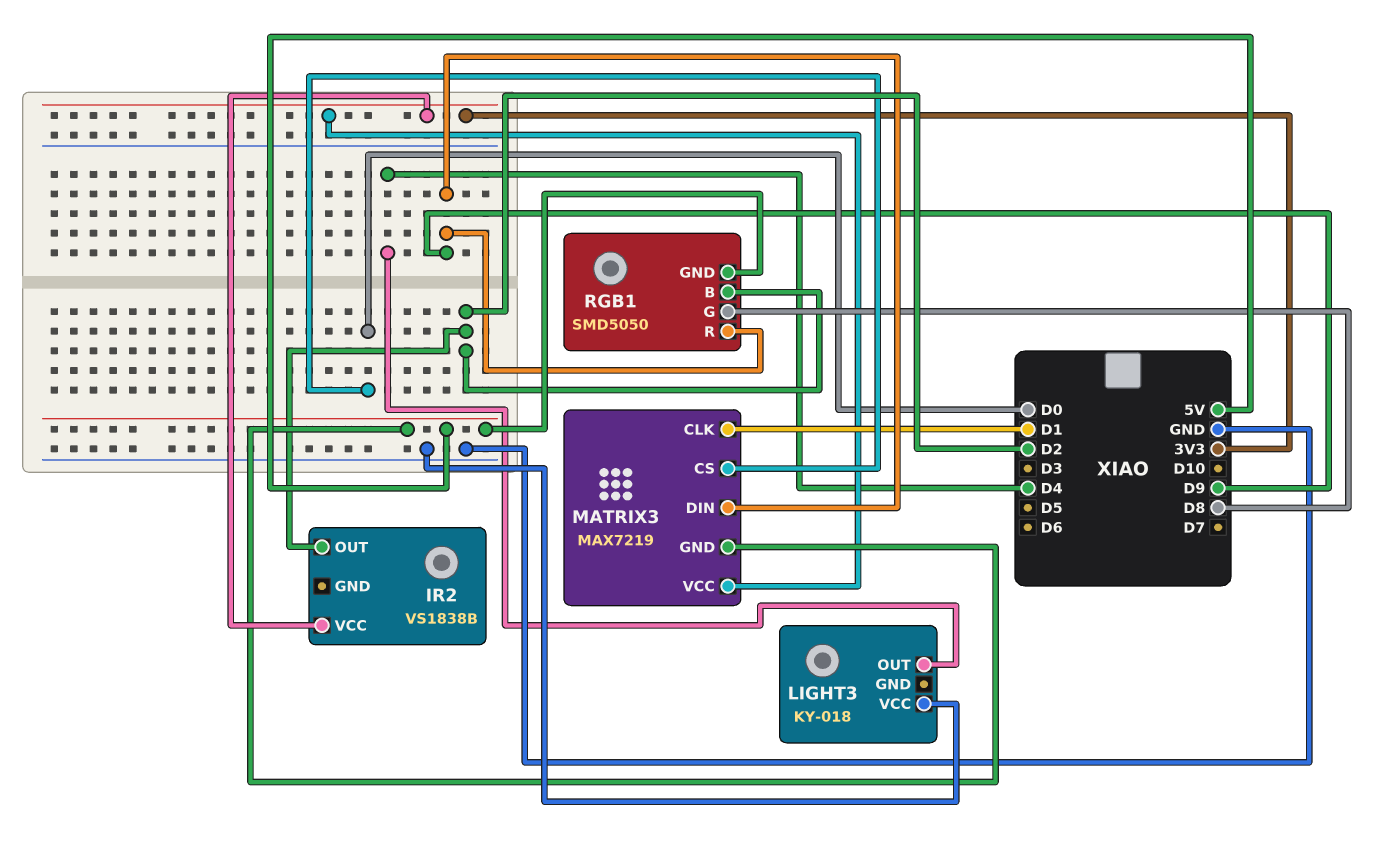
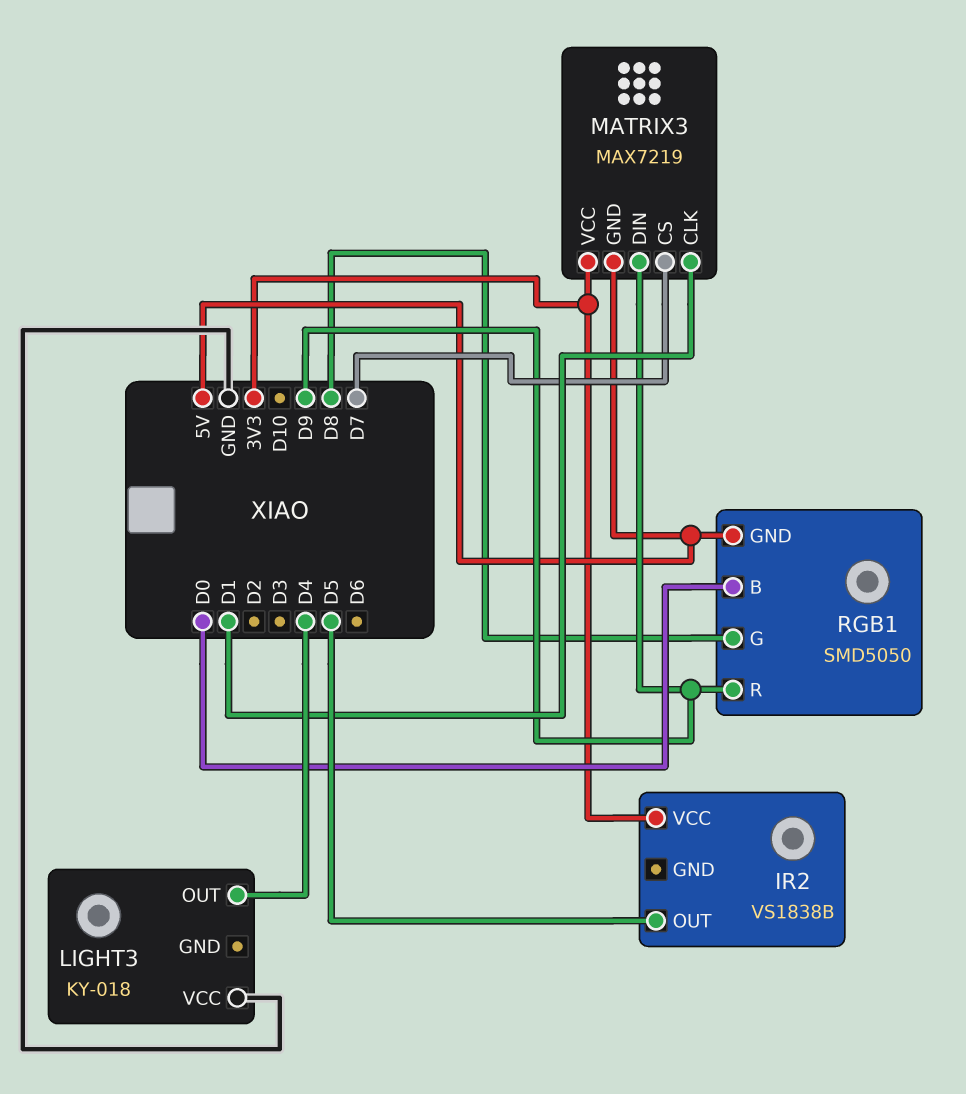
IR2 pin OUT: D2 -> D5
MATRIX3 pin CS: D0 -> D7
RGB1 pin B: D2 -> D0

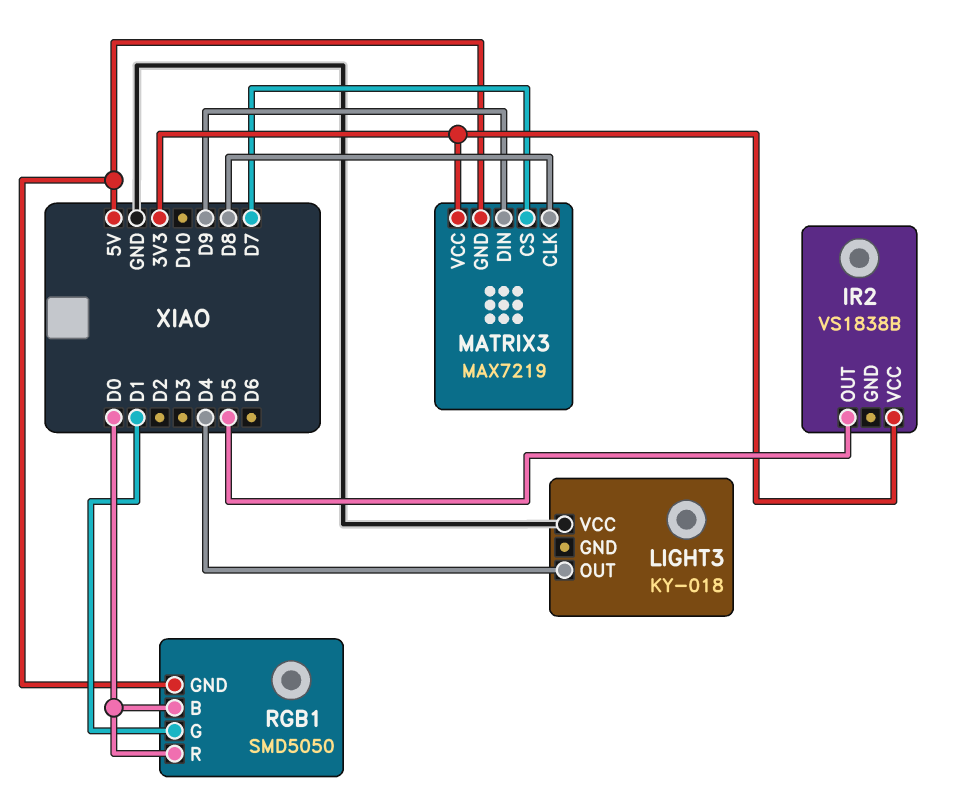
MATRIX3 pin CLK: D1 -> D8
RGB1 pin G: D8 -> D1
RGB1 pin R: D9 -> D0

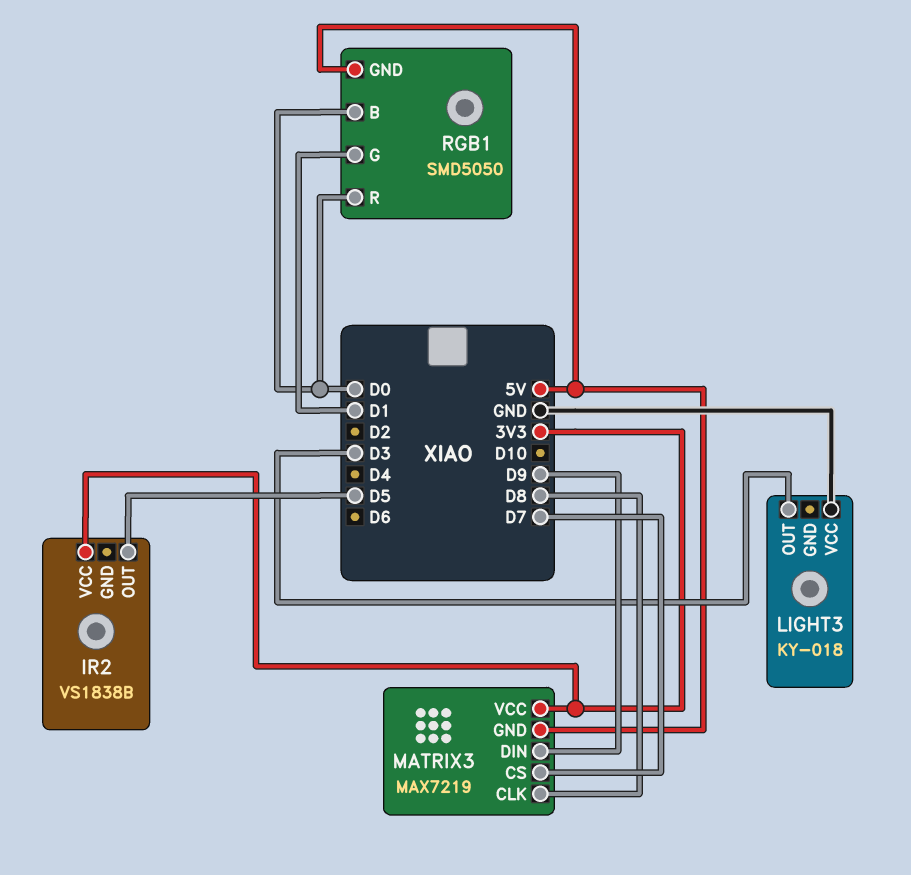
LIGHT3 pin OUT: D4 -> D3

